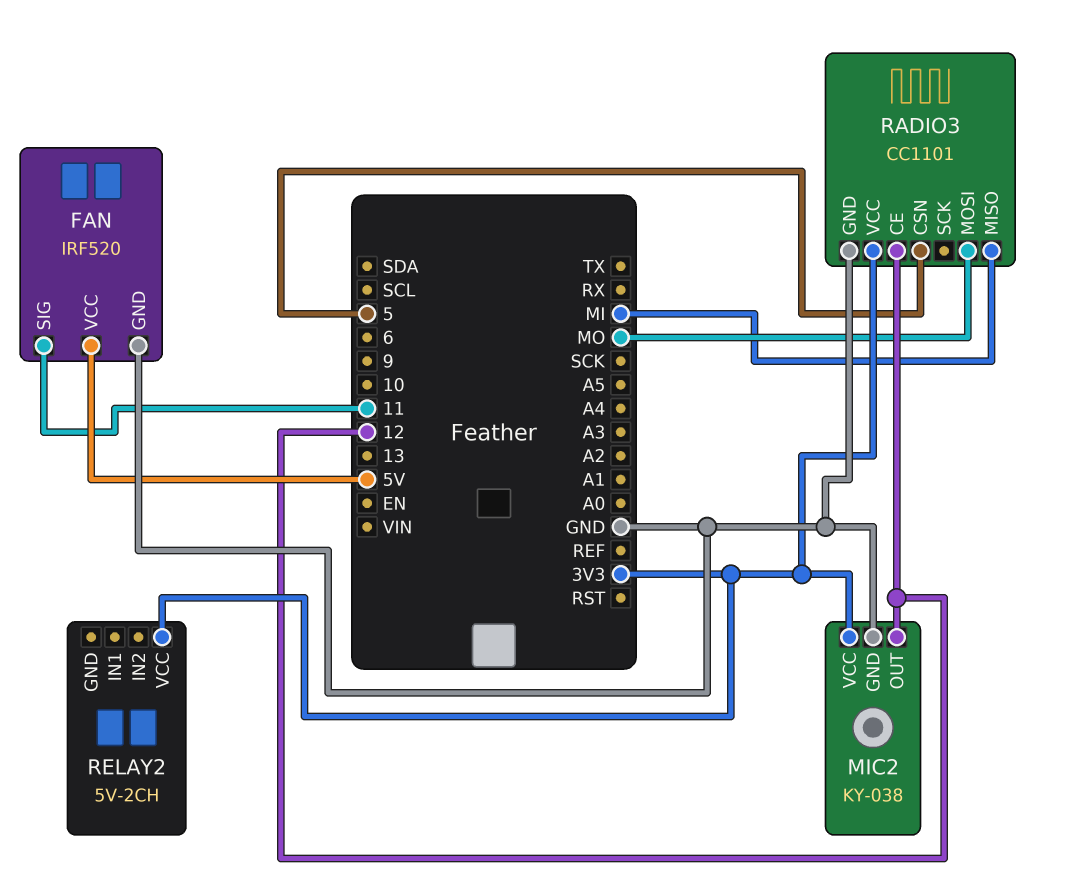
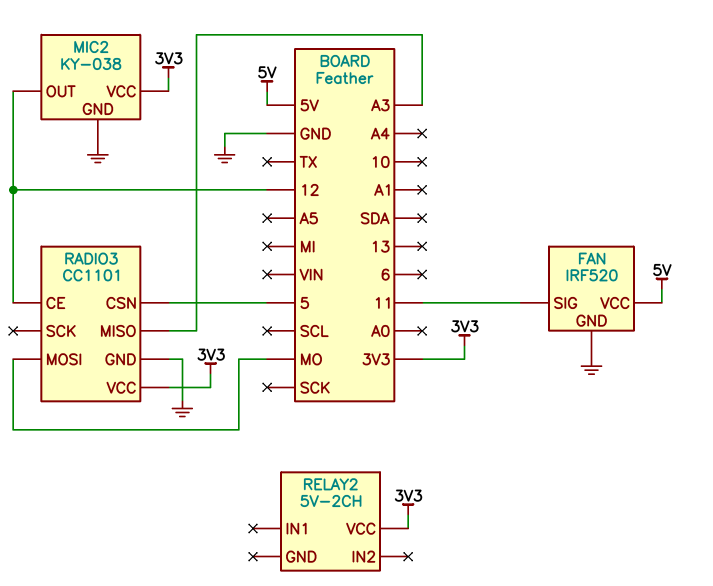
RADIO3 pin MISO: MI -> A3

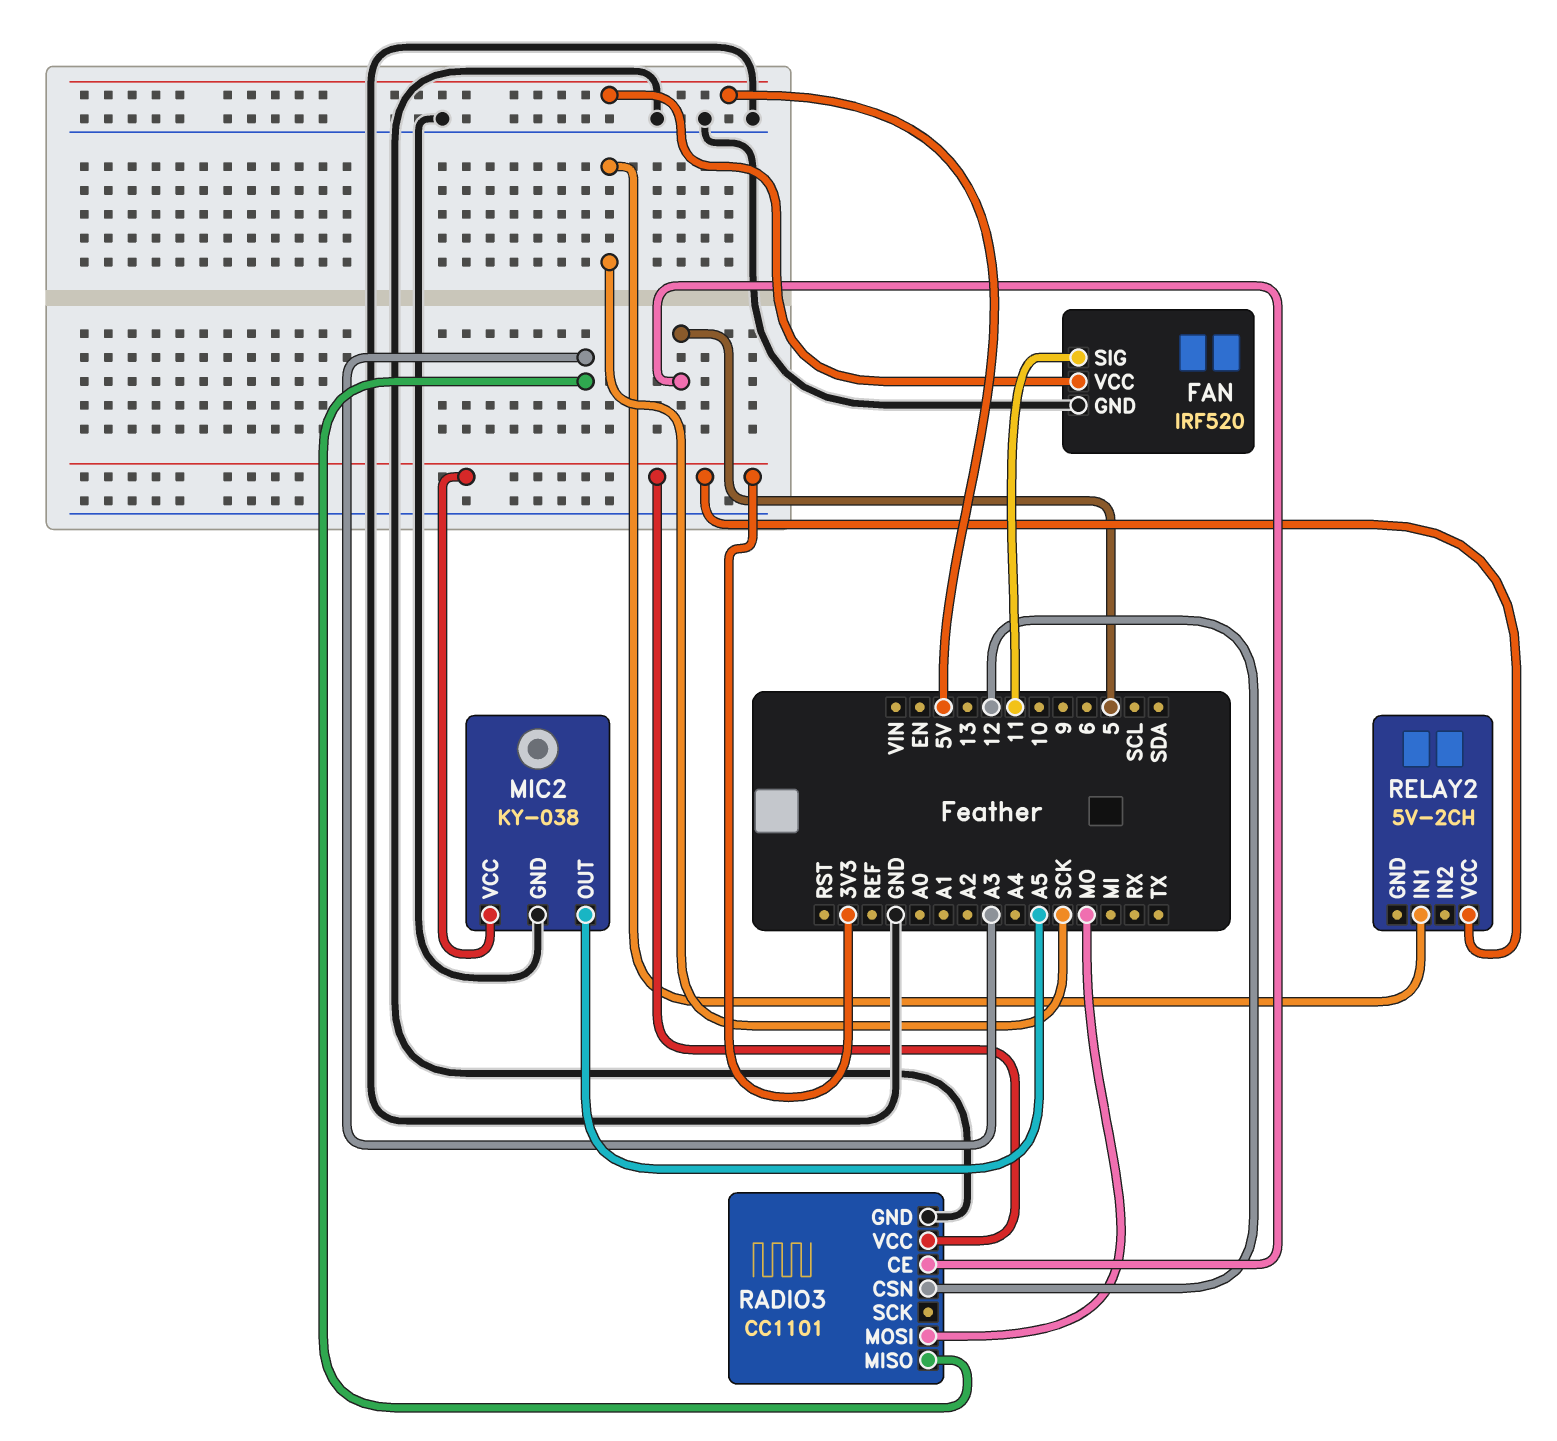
MIC2 pin OUT: 12 -> A5
RADIO3 pin CE: 12 -> 5
RADIO3 pin CSN: 5 -> 12
RELAY2 pin IN1: none -> SCK

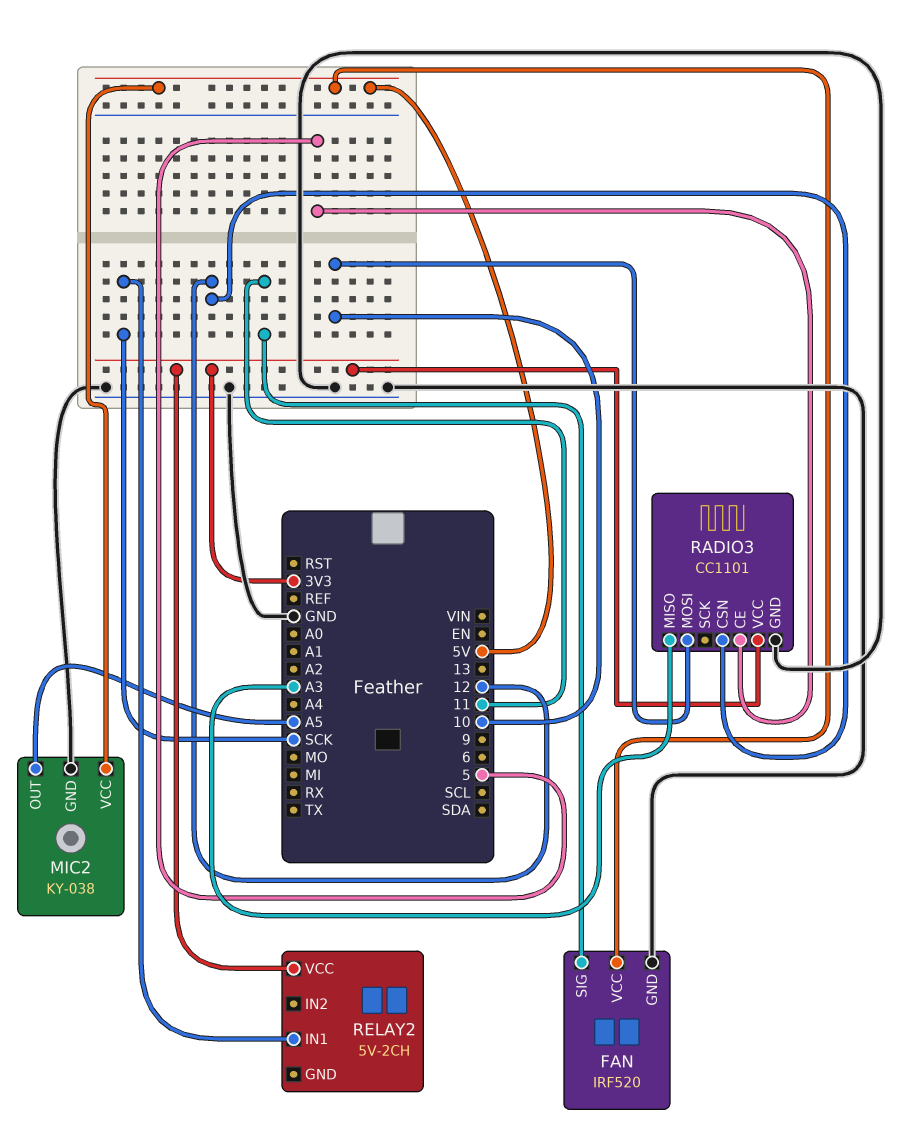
MIC2 pin VCC: 3V3 -> 5V
RADIO3 pin MOSI: MO -> 10

